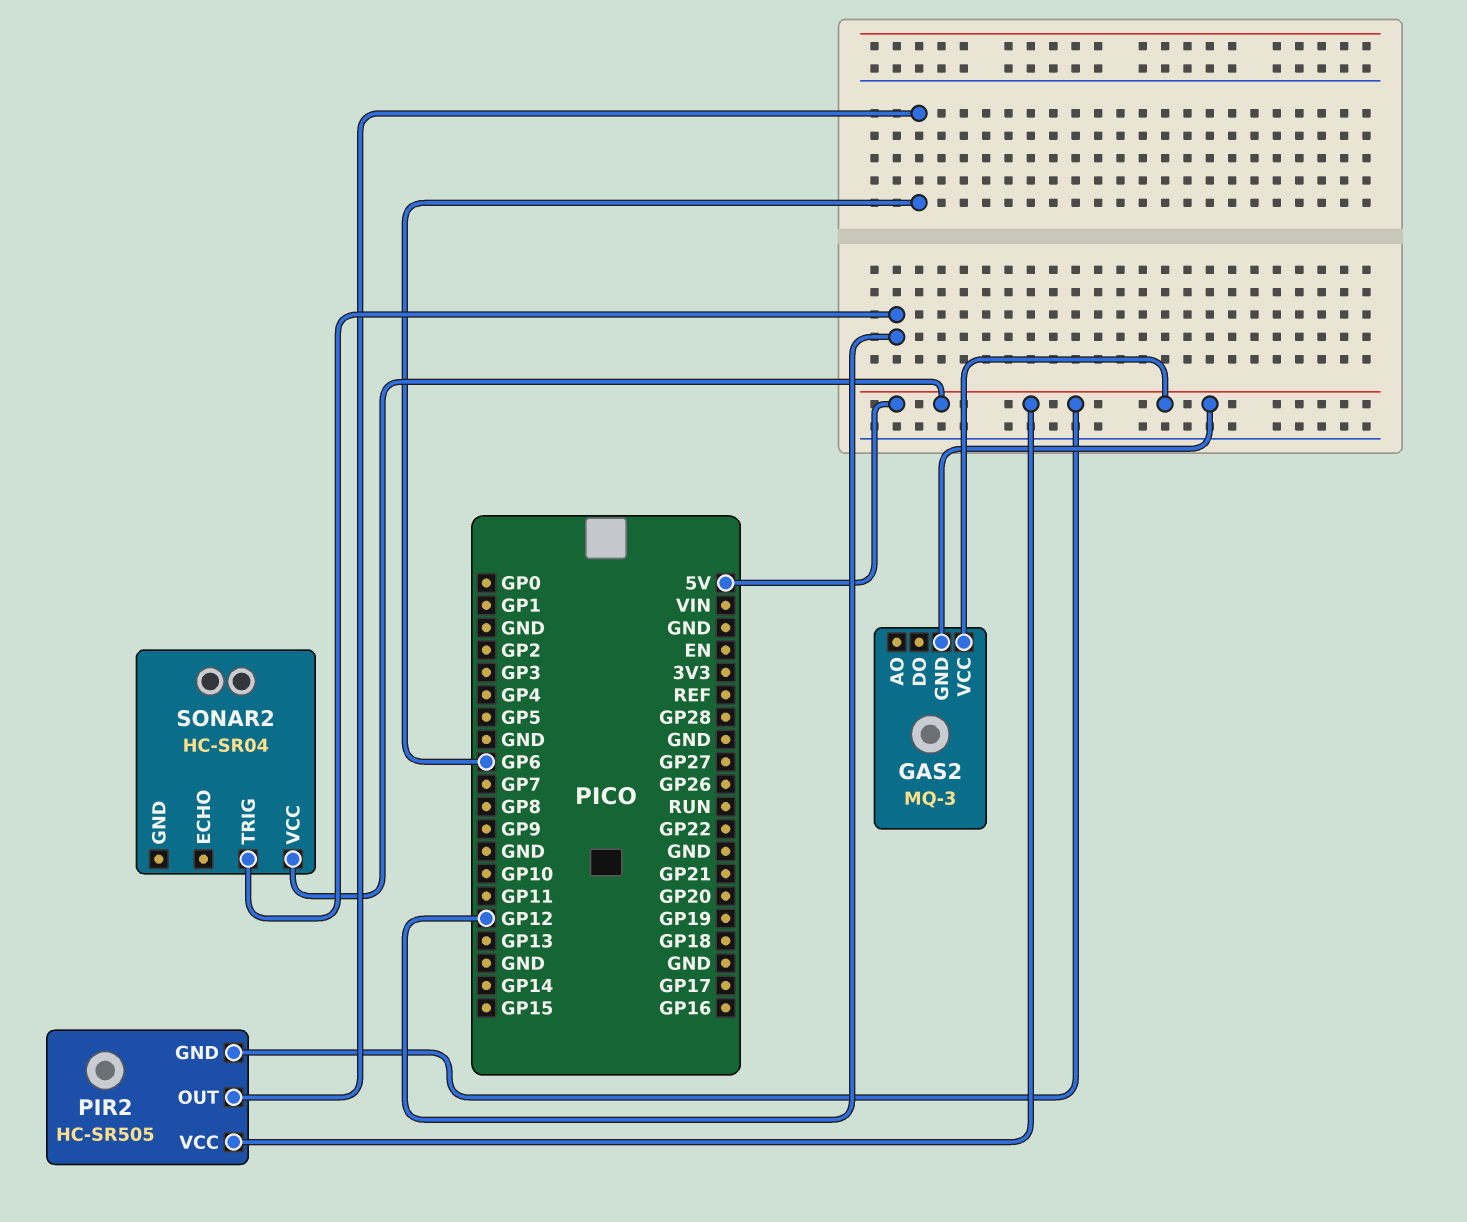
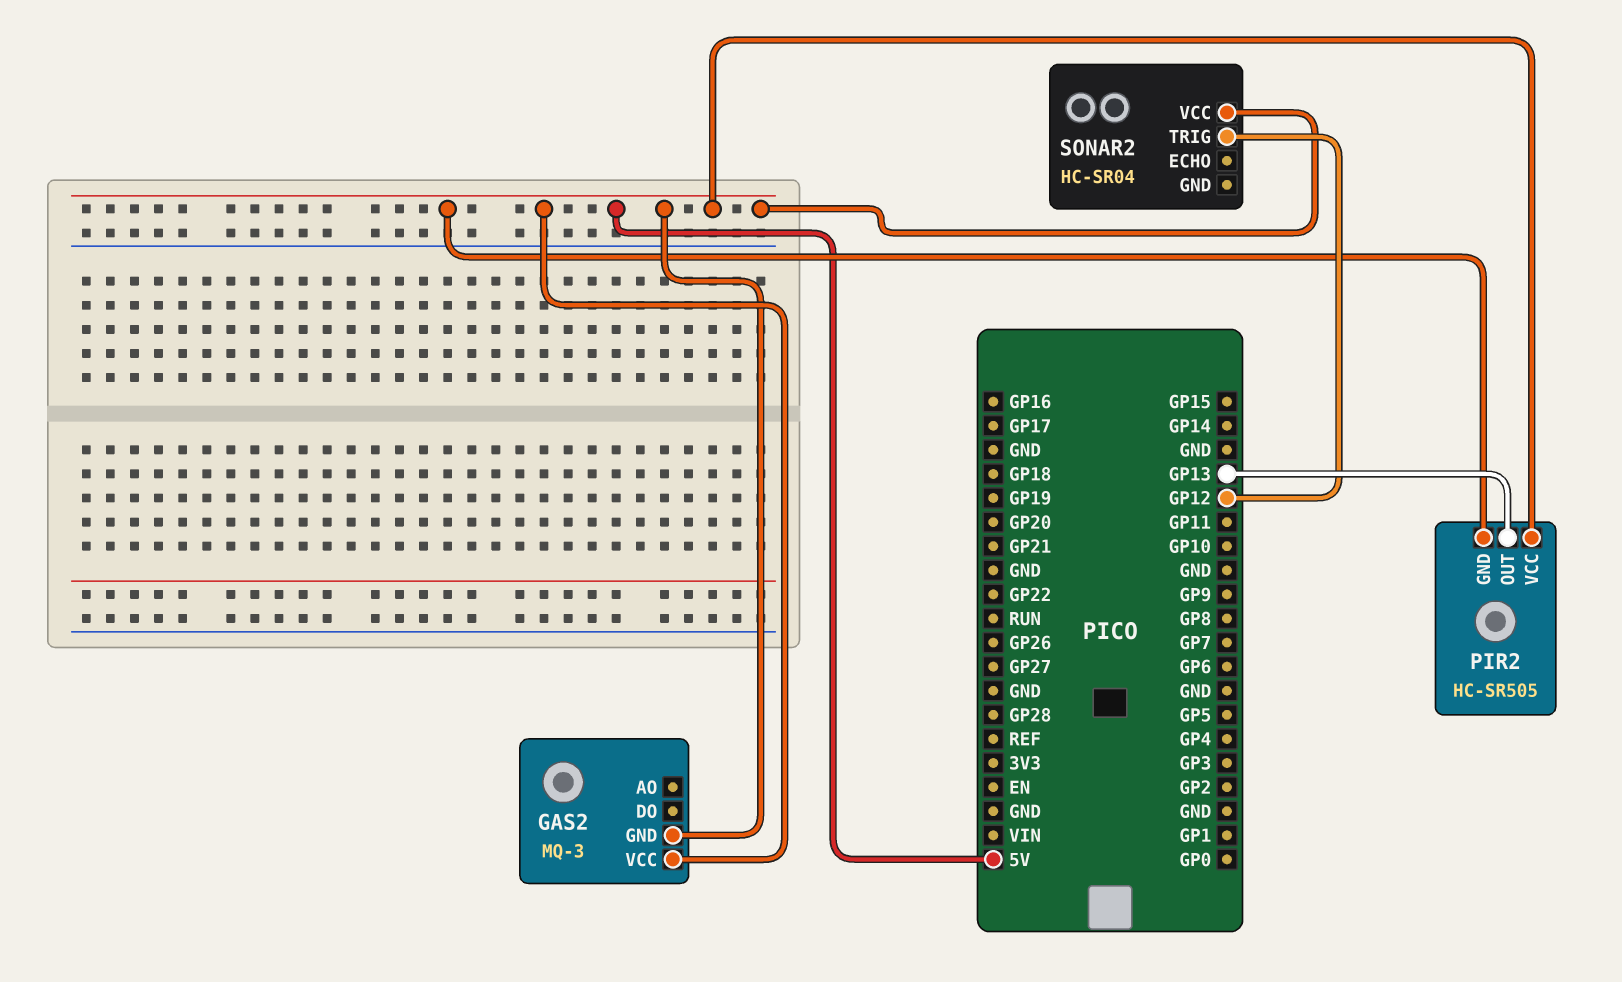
PIR2 pin OUT: GP6 -> GP13

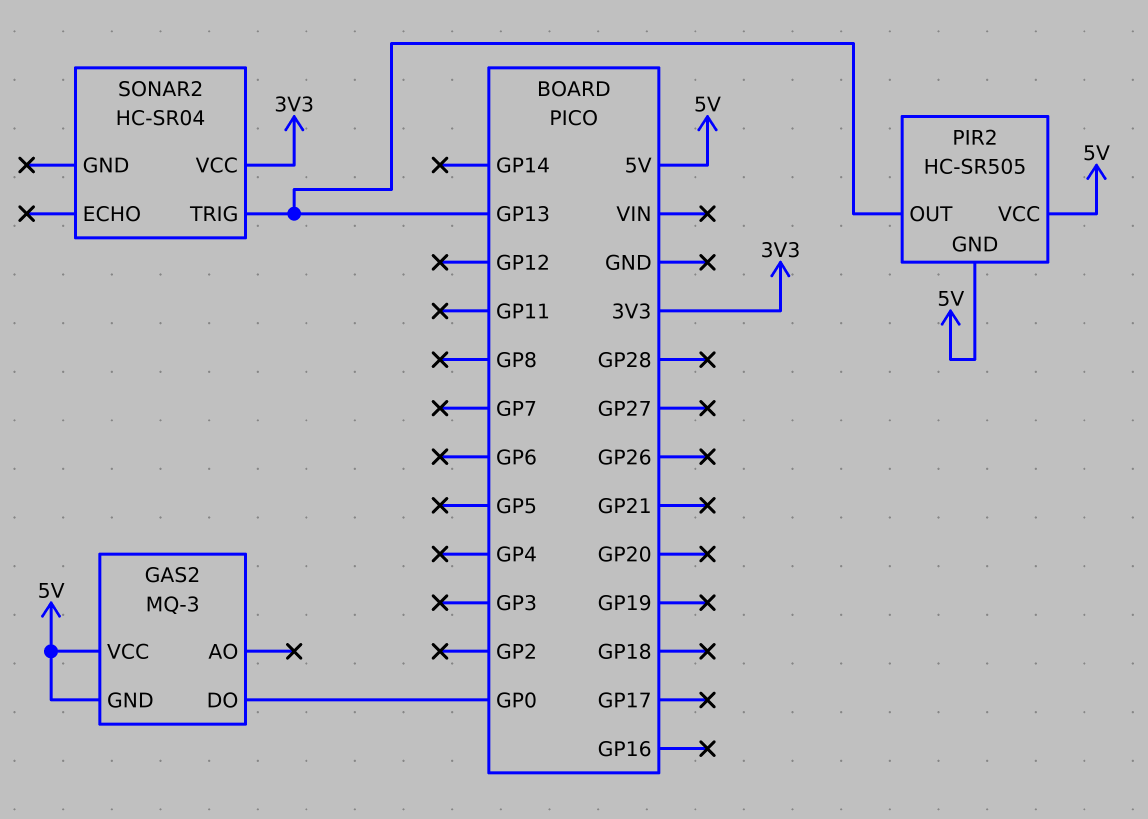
GAS2 pin DO: none -> GP0
SONAR2 pin TRIG: GP12 -> GP13
SONAR2 pin VCC: 5V -> 3V3

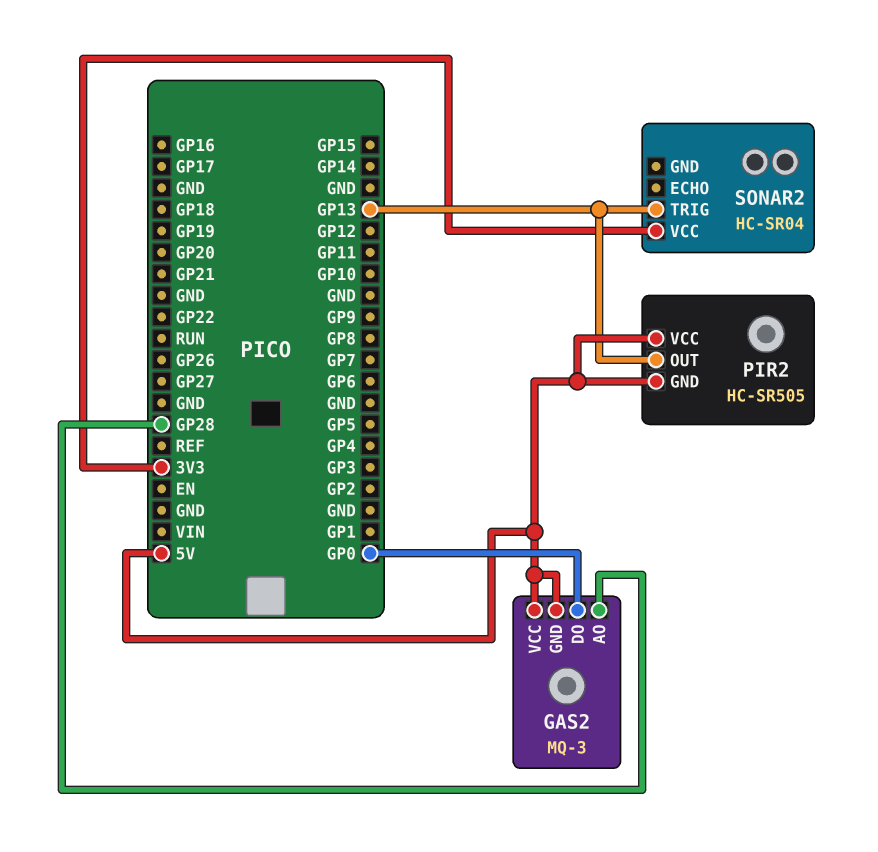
GAS2 pin AO: none -> GP28

